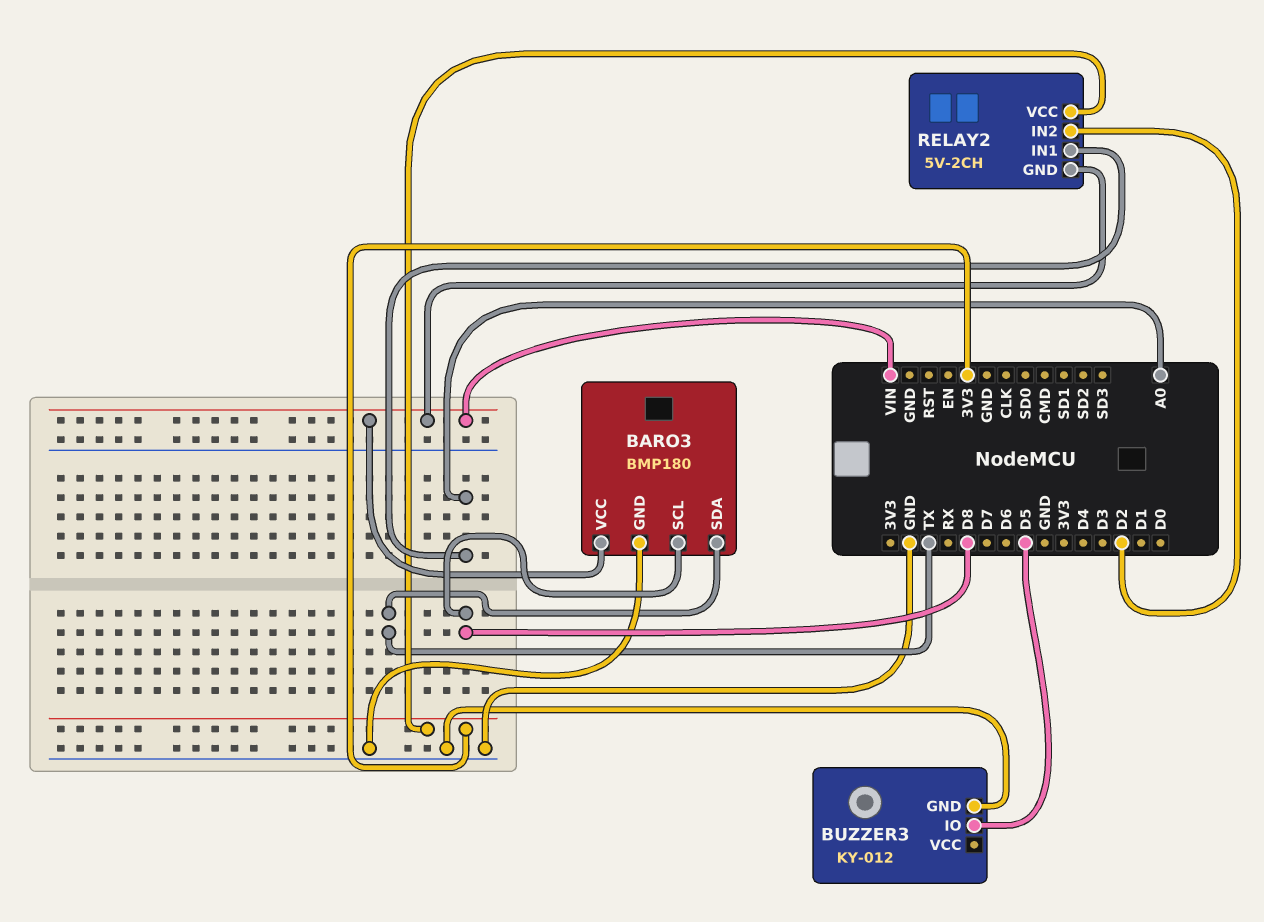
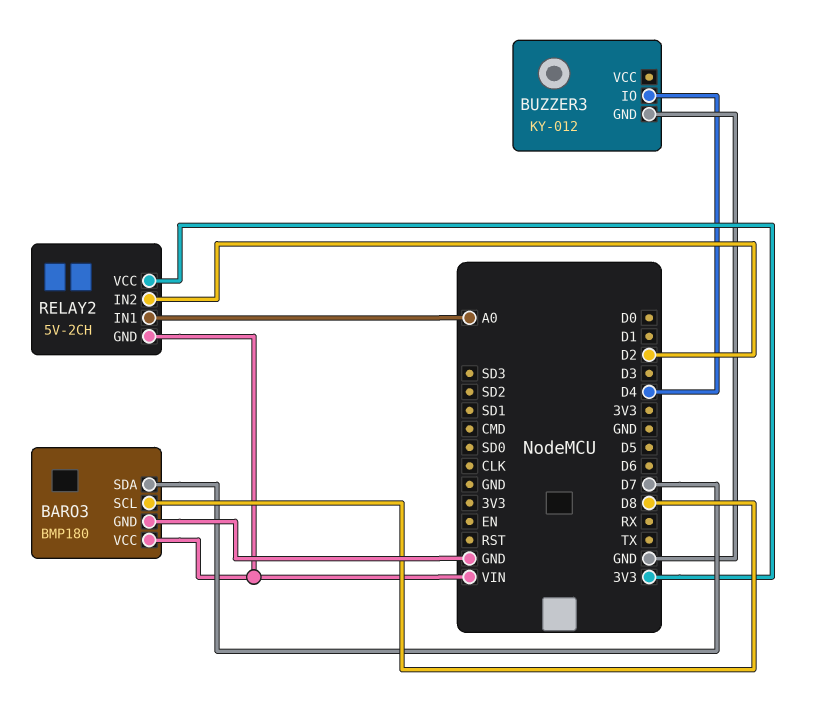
BARO3 pin SDA: TX -> D7
BUZZER3 pin IO: D5 -> D4

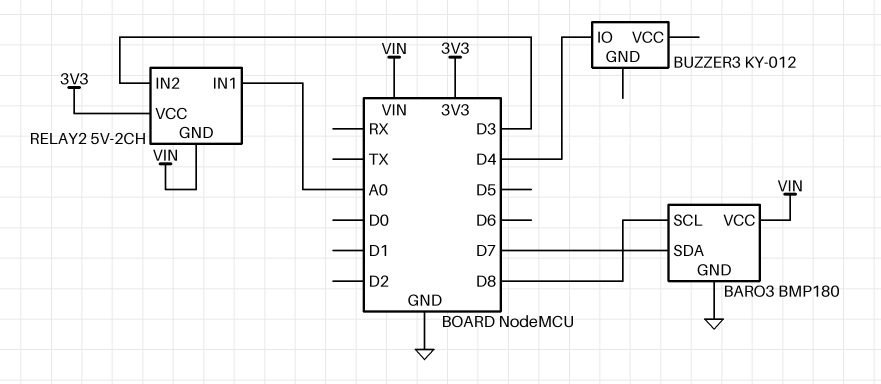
BUZZER3 pin GND: GND -> none
RELAY2 pin IN2: D2 -> D3

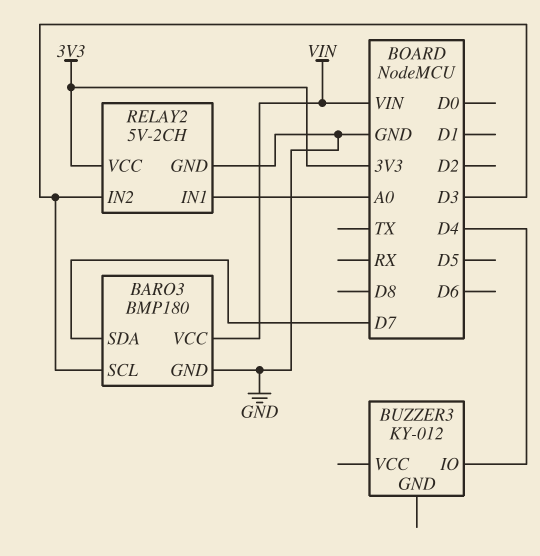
BARO3 pin SCL: D8 -> D3
RELAY2 pin GND: VIN -> GND

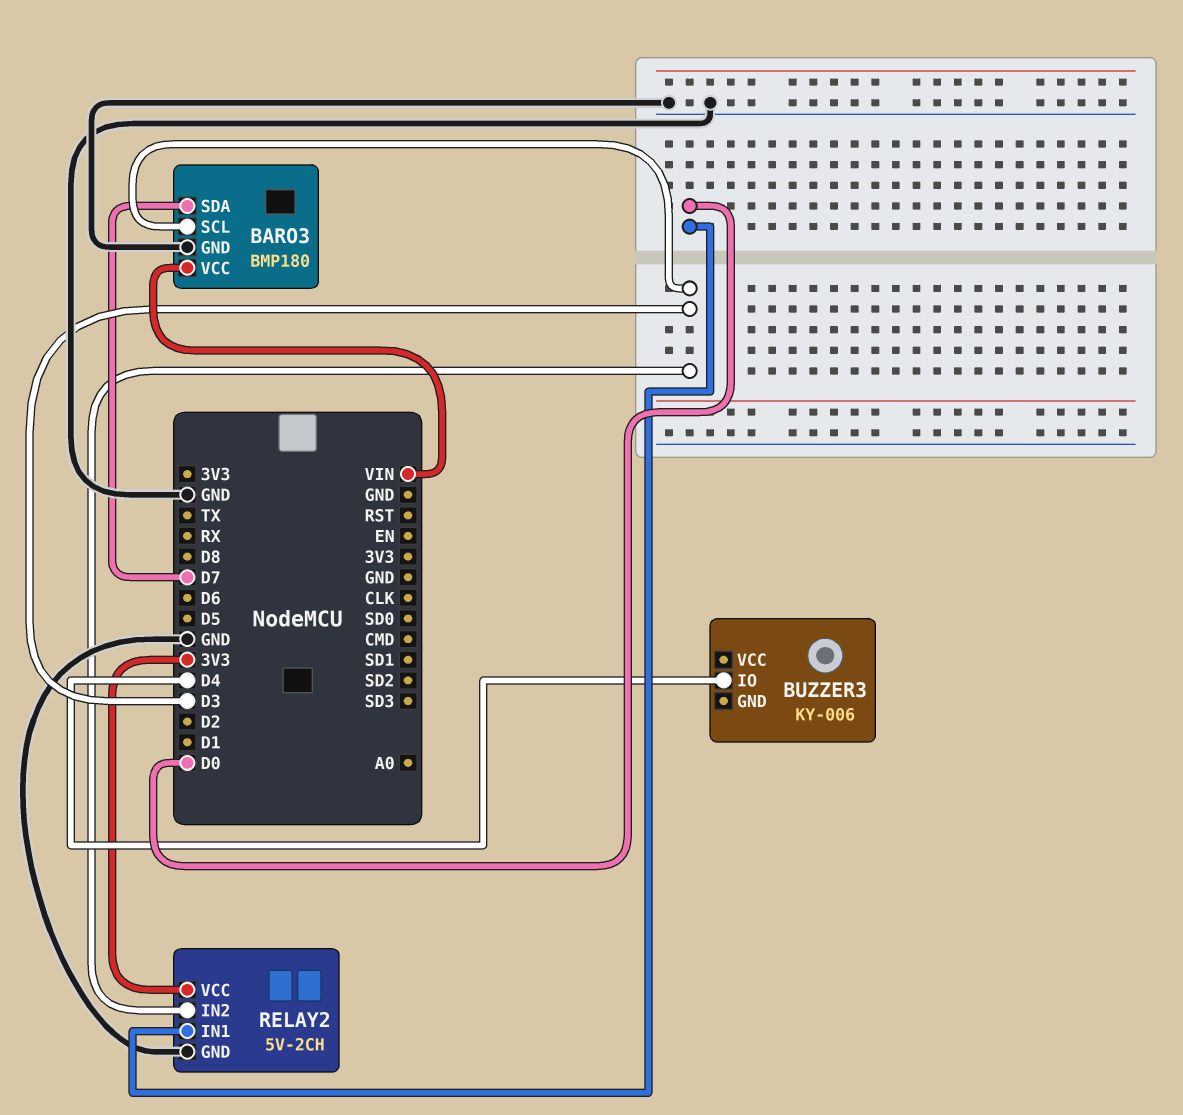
BUZZER3: KY-012 -> KY-006
RELAY2 pin IN1: A0 -> D0

